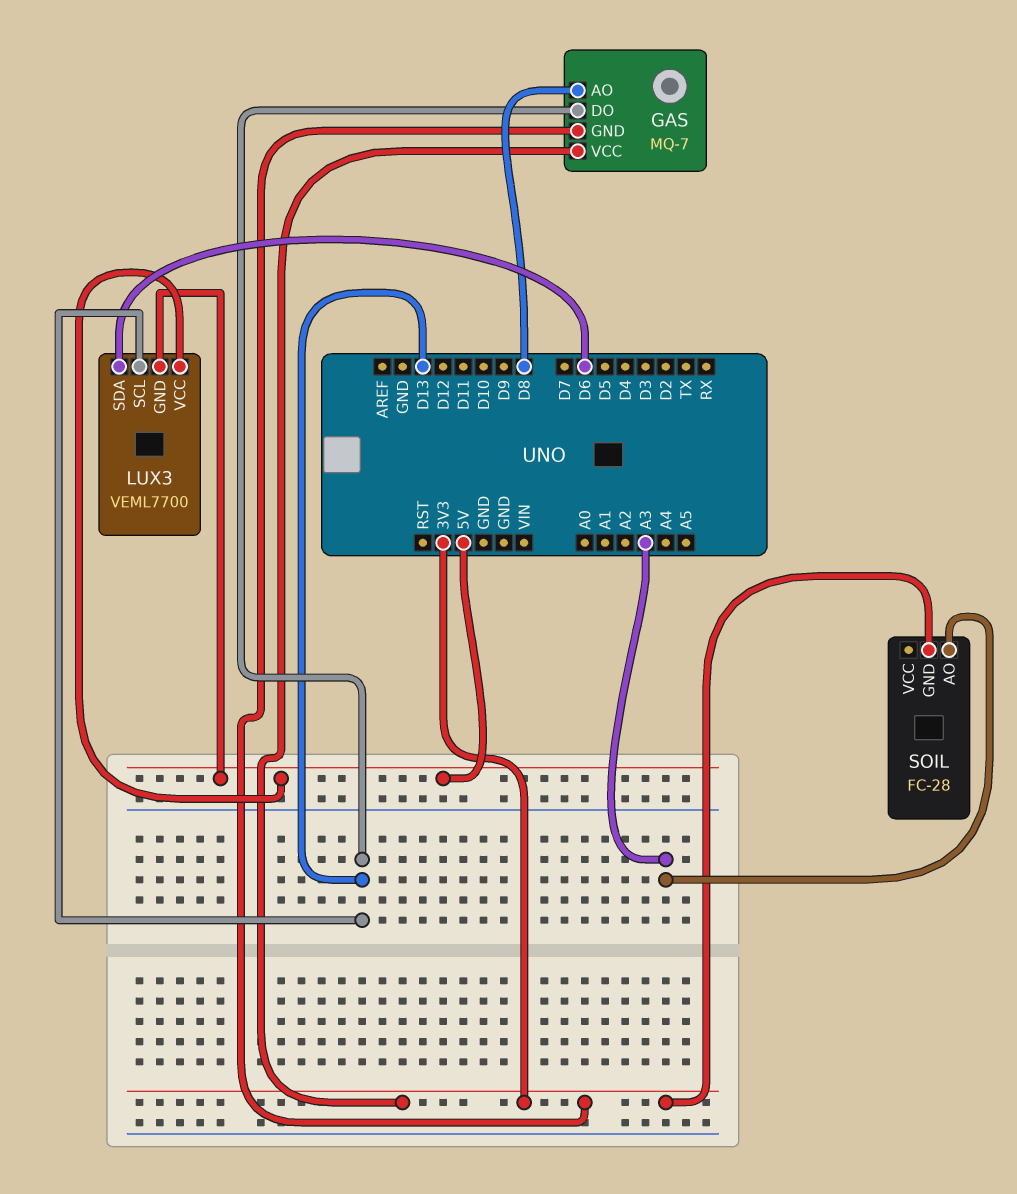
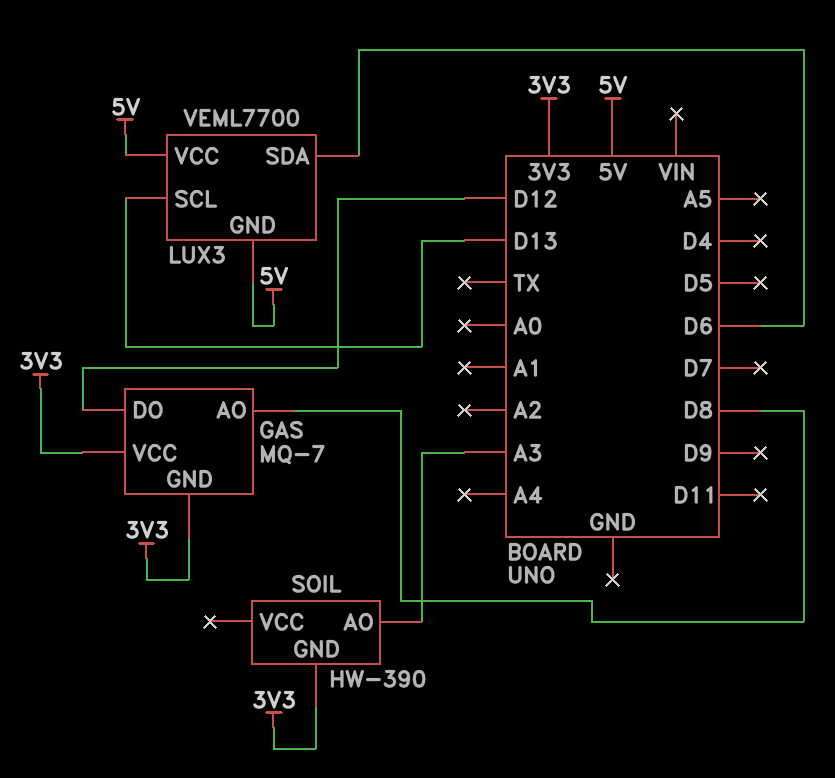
GAS pin DO: D13 -> D12
SOIL: FC-28 -> HW-390

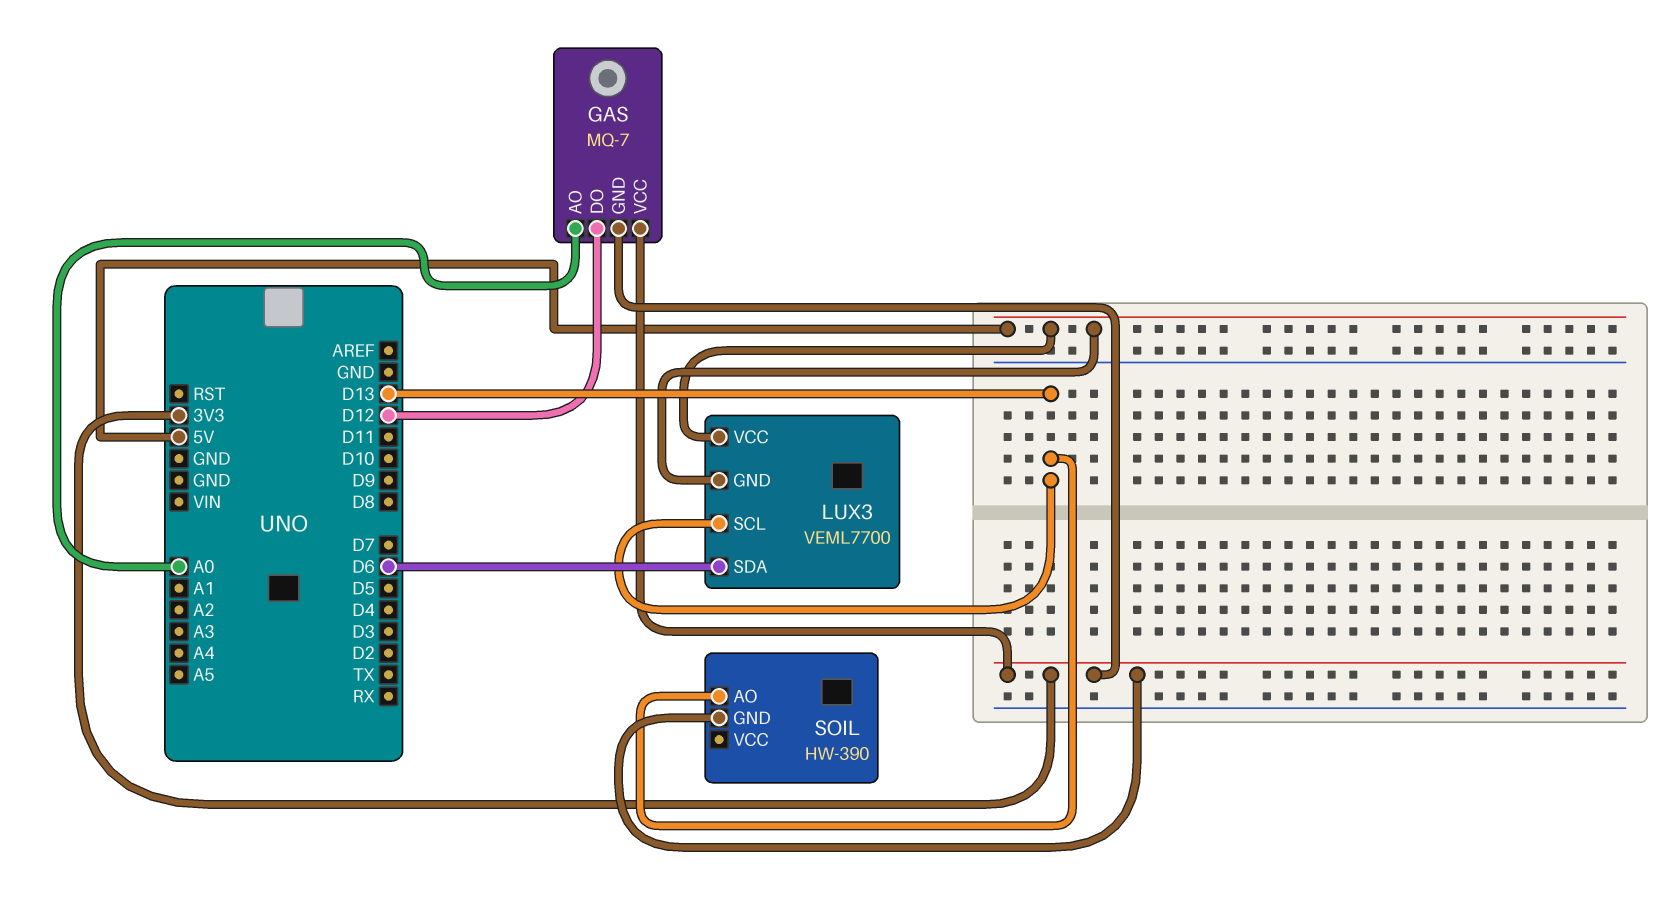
GAS pin AO: D8 -> A0
SOIL pin AO: A3 -> D13

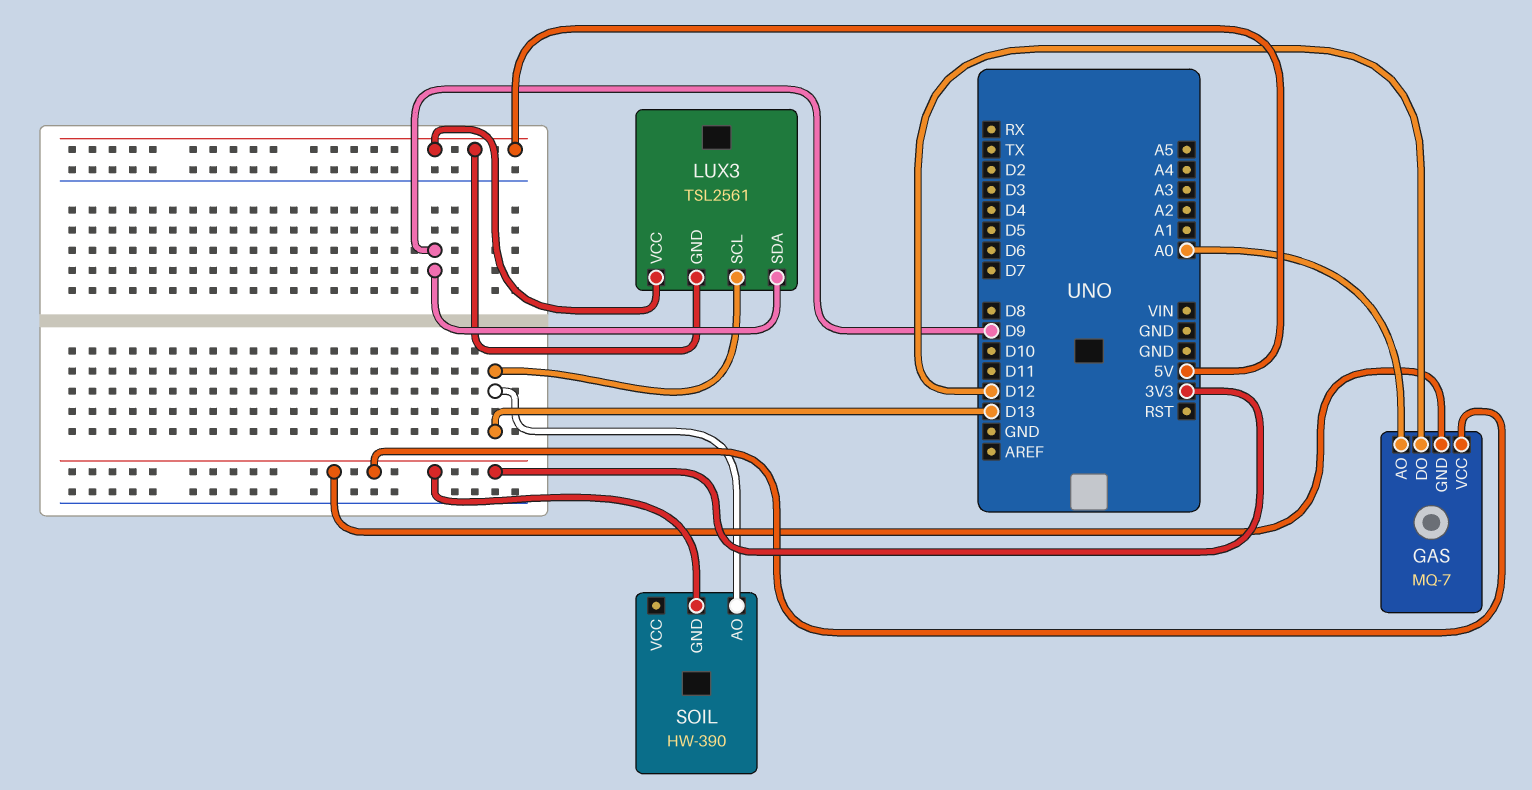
LUX3: VEML7700 -> TSL2561
LUX3 pin SDA: D6 -> D9

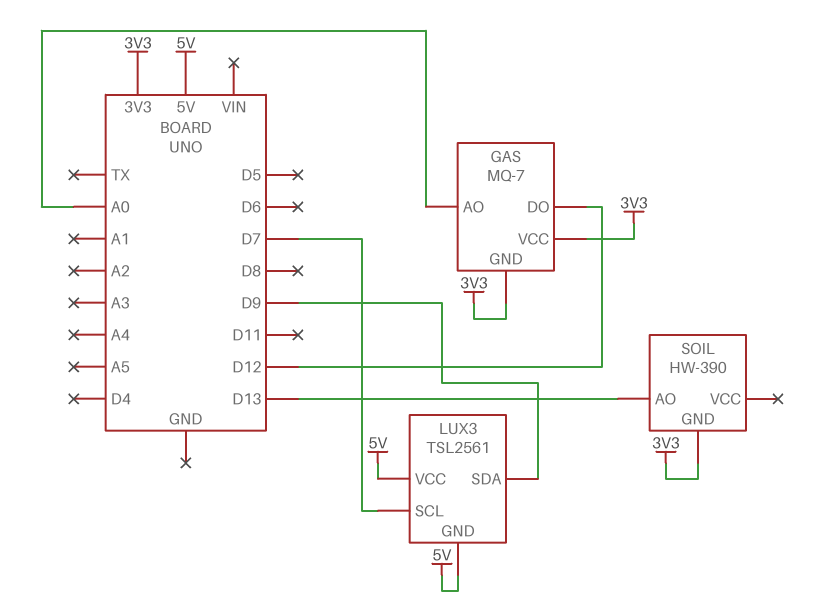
LUX3 pin SCL: D13 -> D7

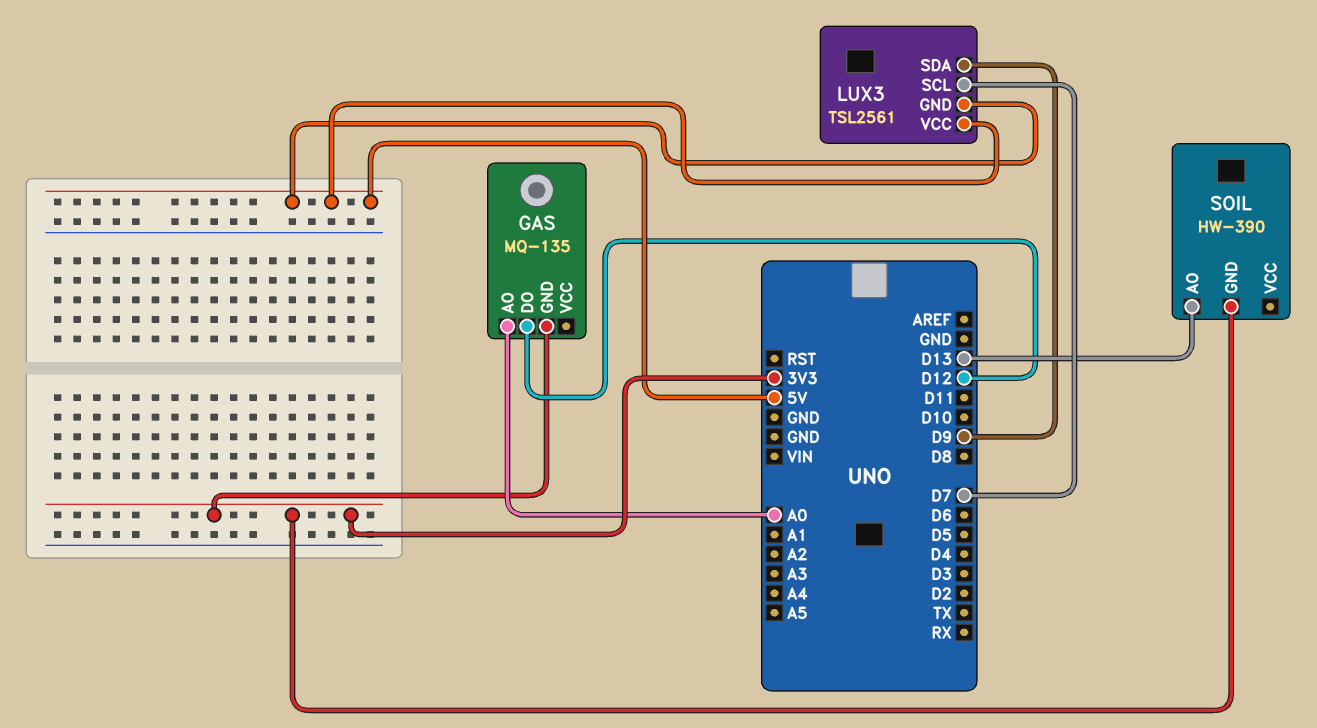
GAS: MQ-7 -> MQ-135
GAS pin VCC: 3V3 -> none

